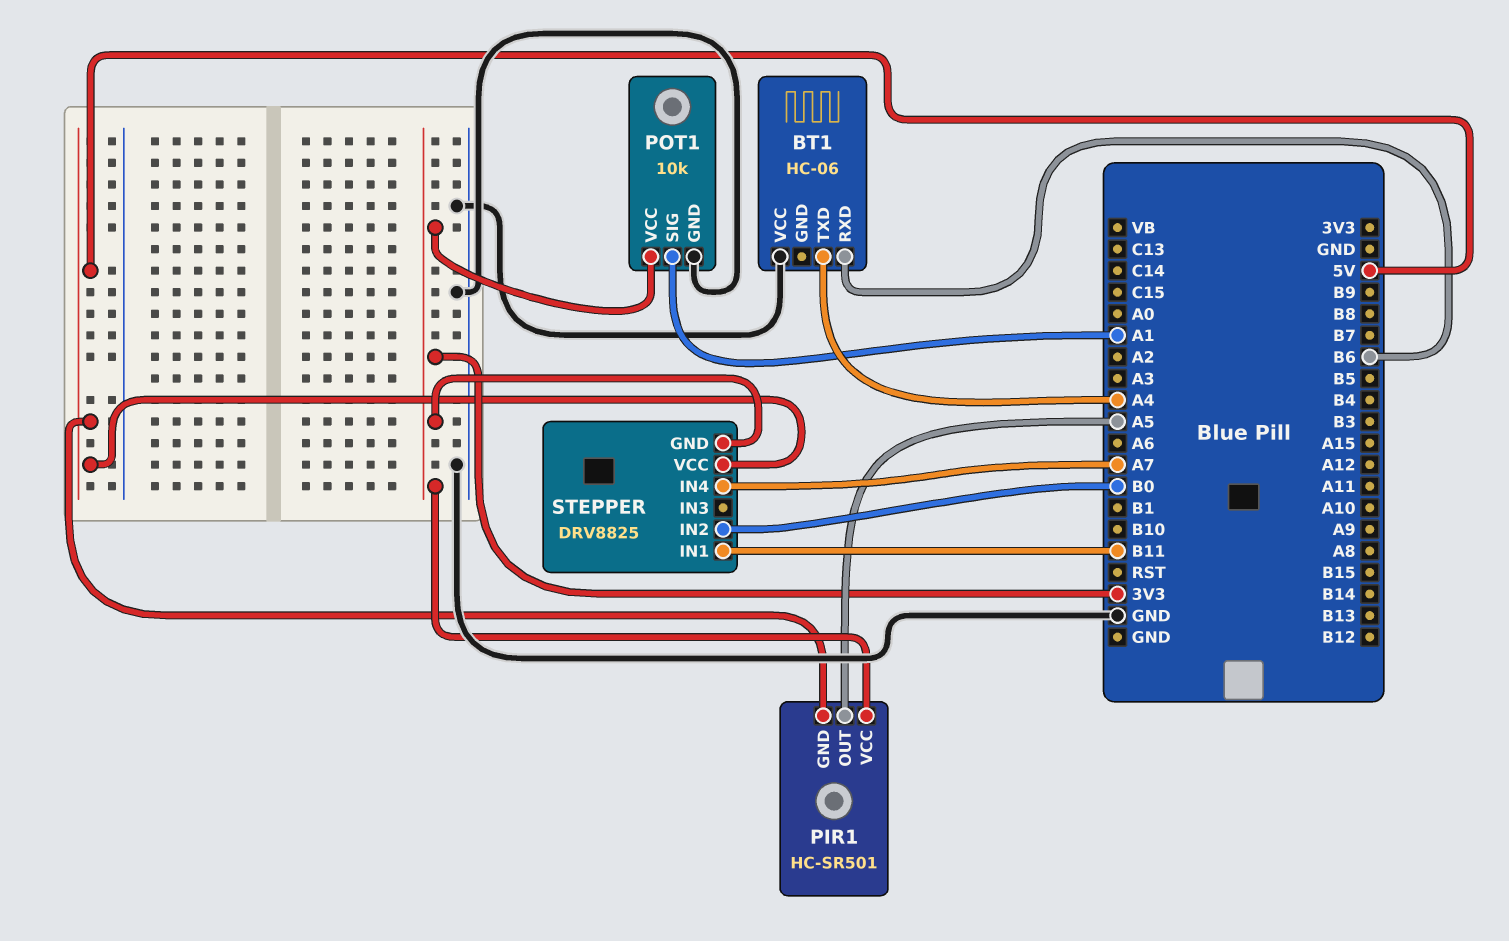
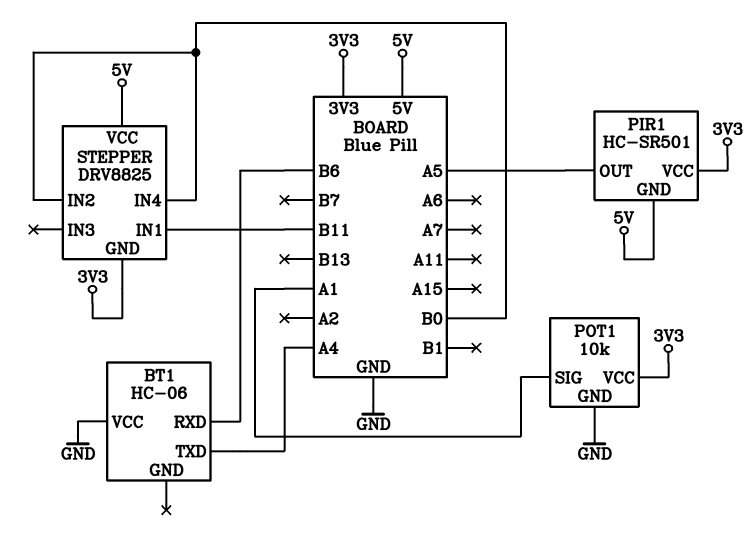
STEPPER pin IN4: A7 -> B0

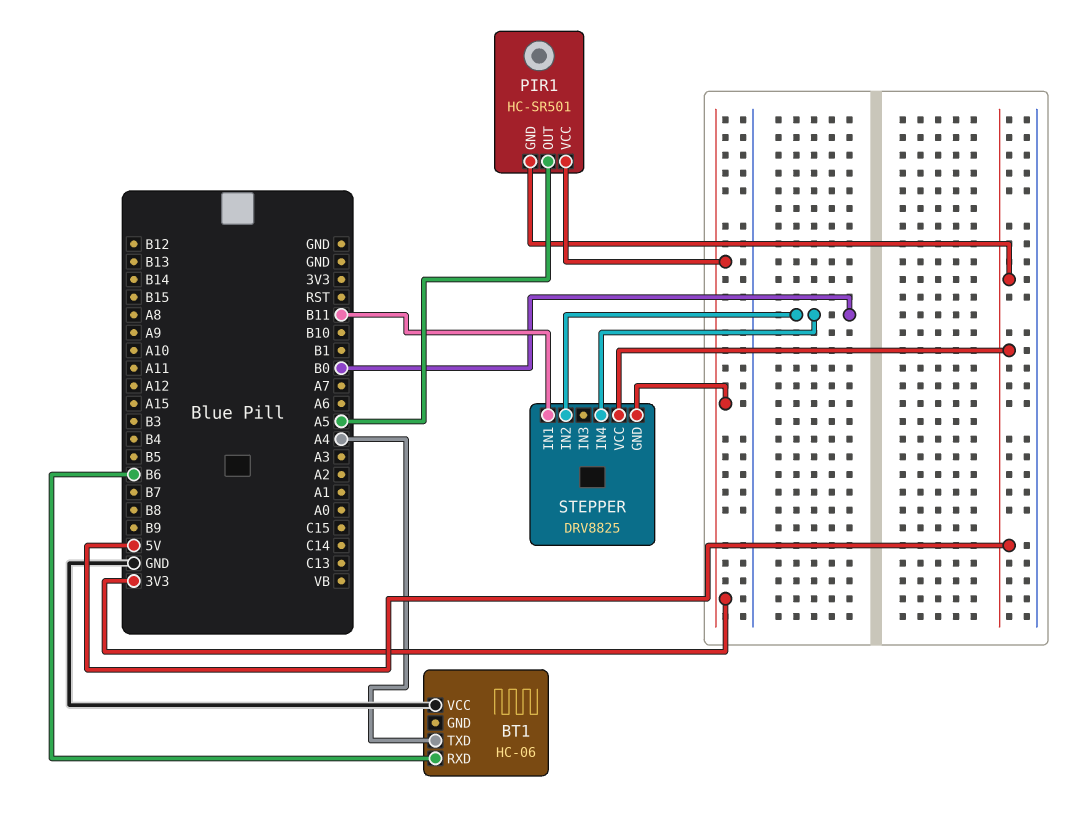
POT1: 10k -> none
POT1 pin GND: GND -> none
POT1 pin SIG: A1 -> none
POT1 pin VCC: 3V3 -> none

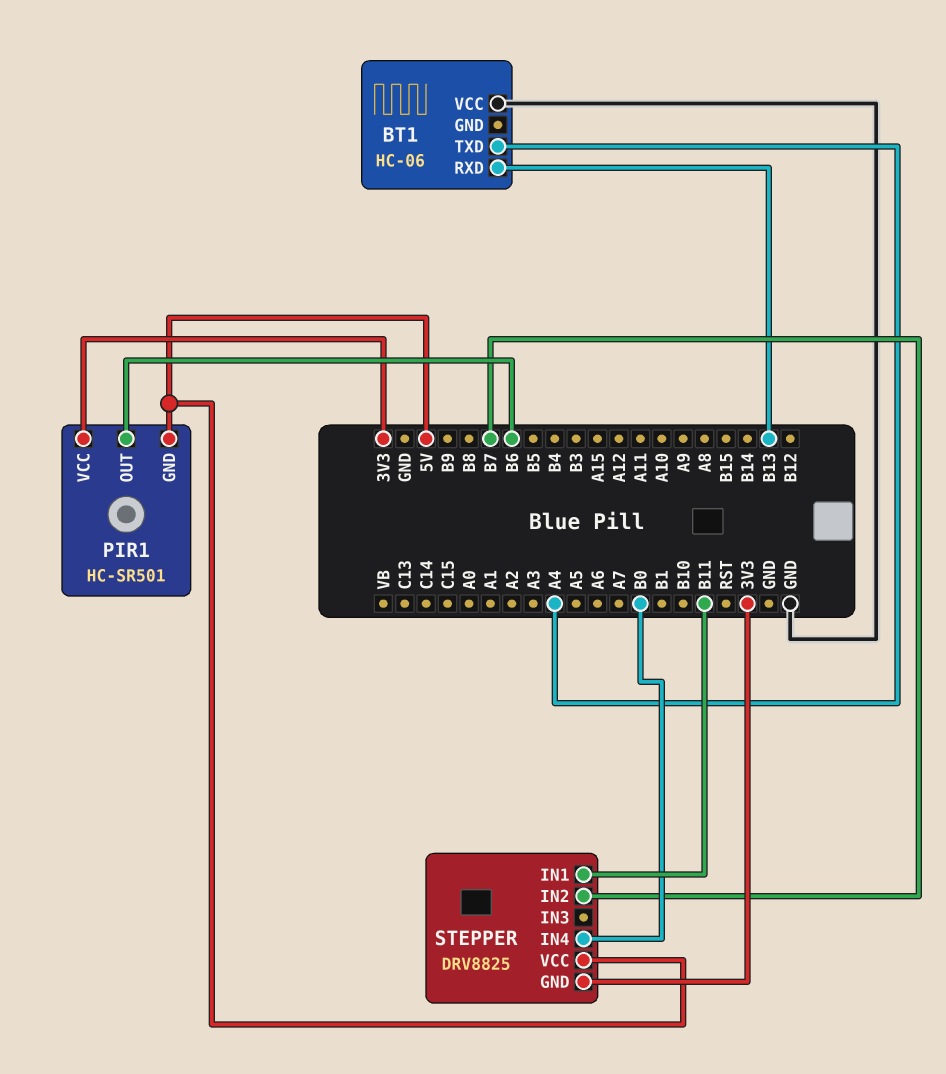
BT1 pin RXD: B6 -> B13
PIR1 pin OUT: A5 -> B6
STEPPER pin IN2: B0 -> B7

